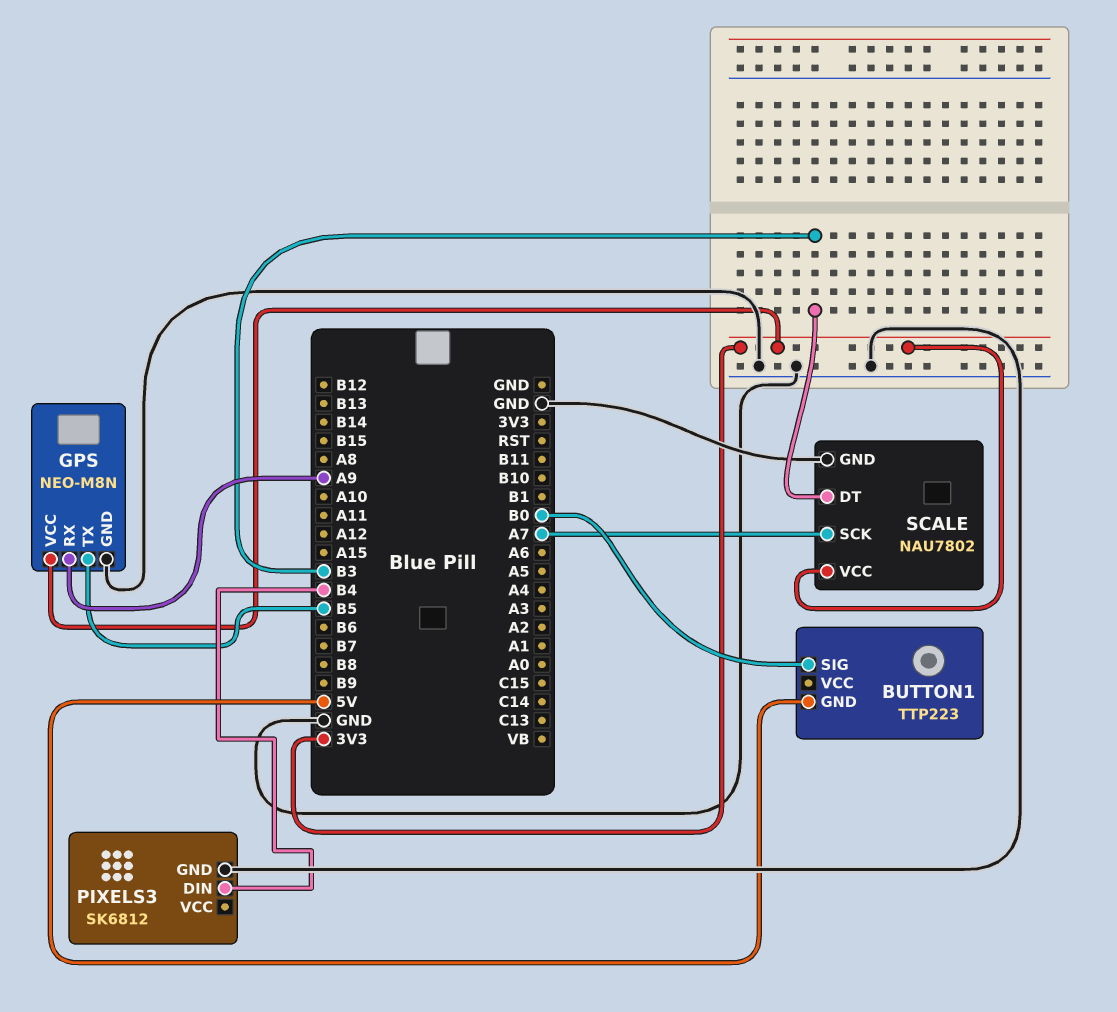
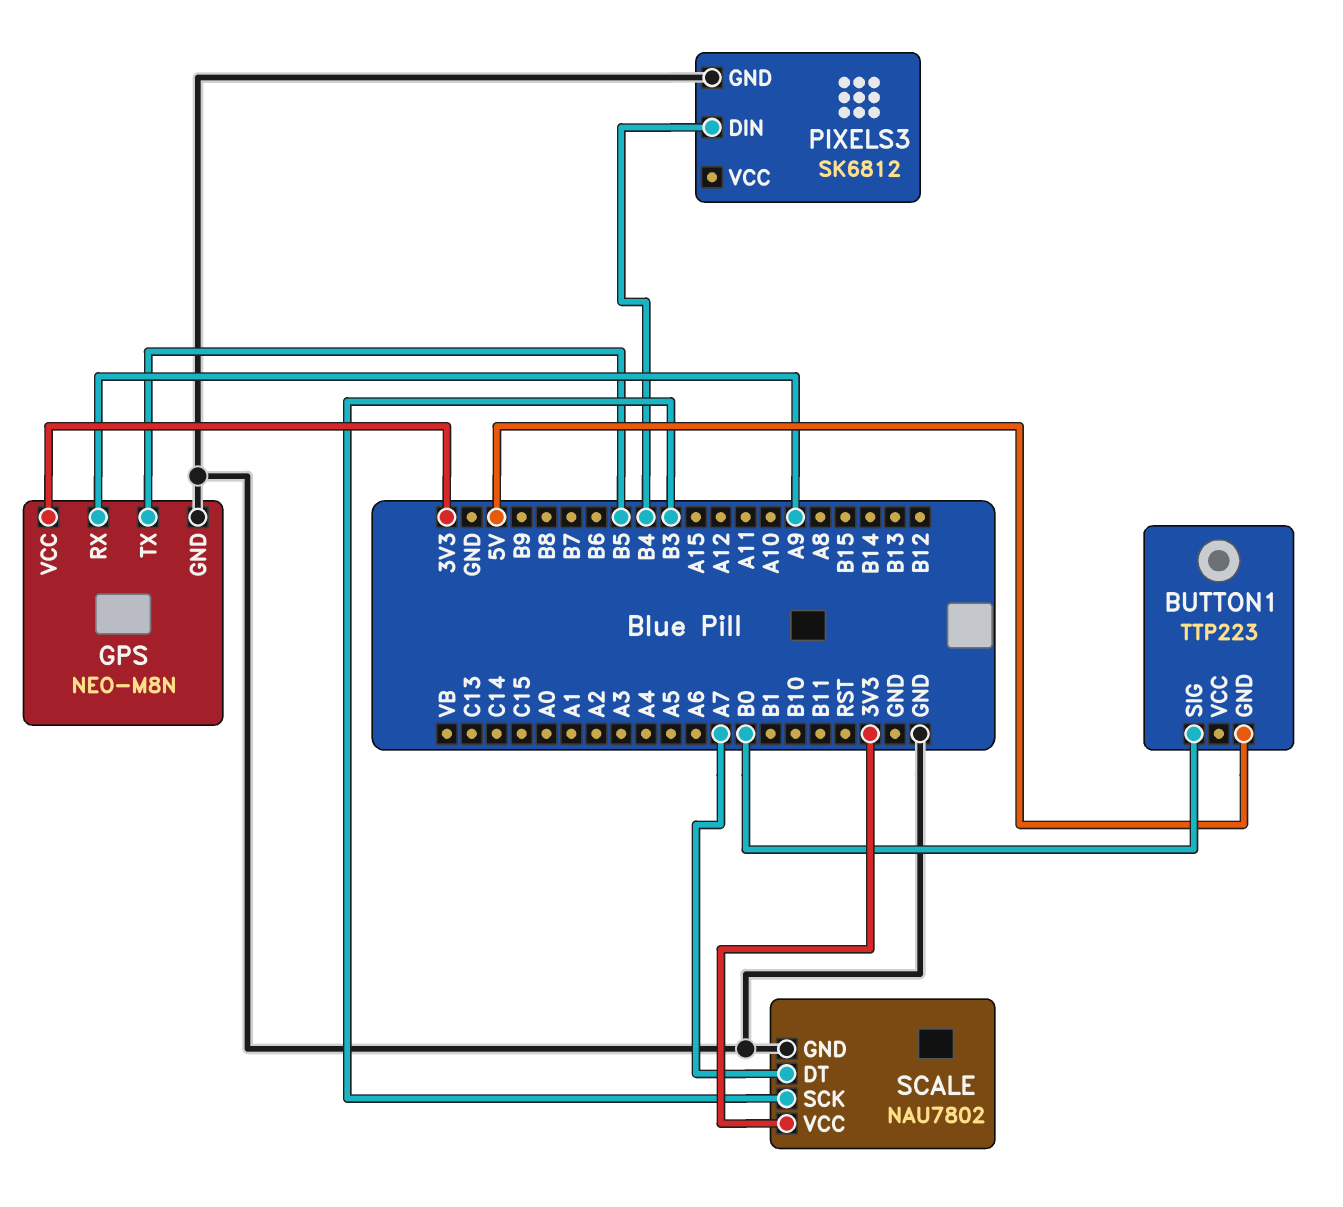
SCALE pin DT: B3 -> A7
SCALE pin SCK: A7 -> B3

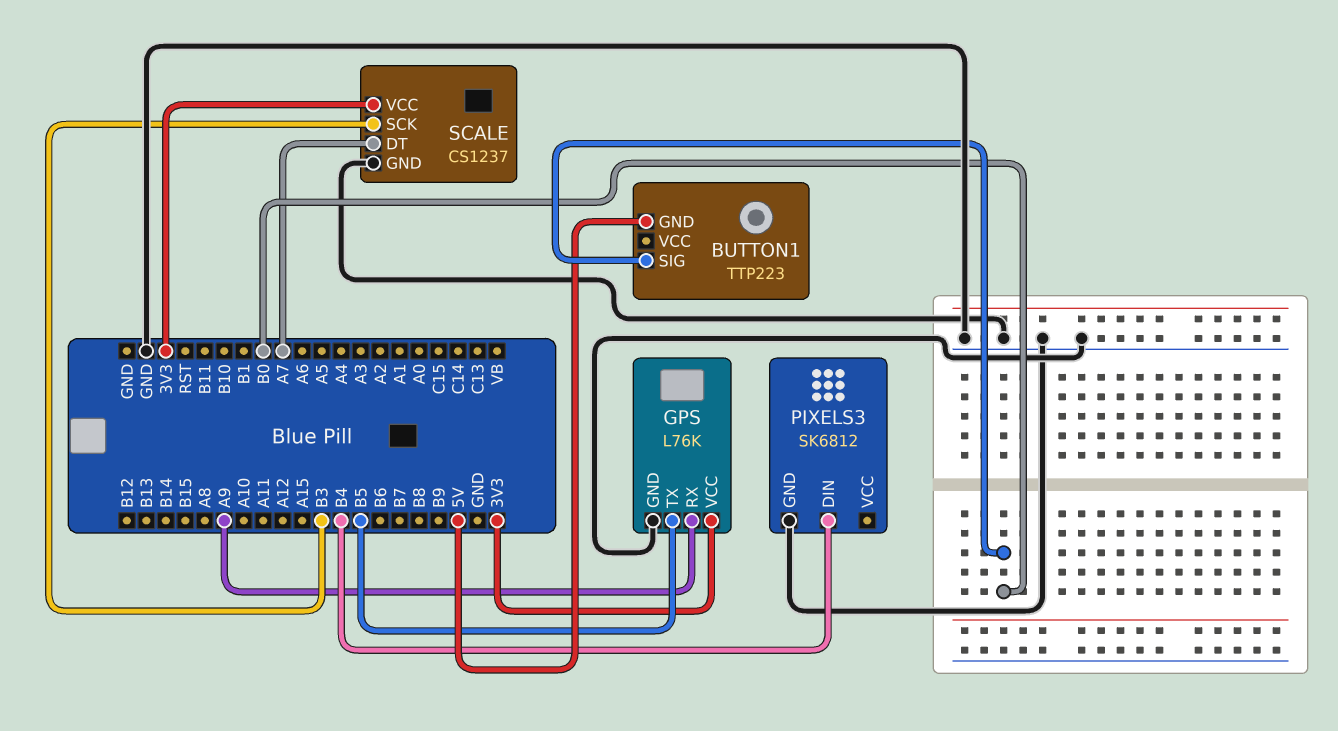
GPS: NEO-M8N -> L76K
SCALE: NAU7802 -> CS1237

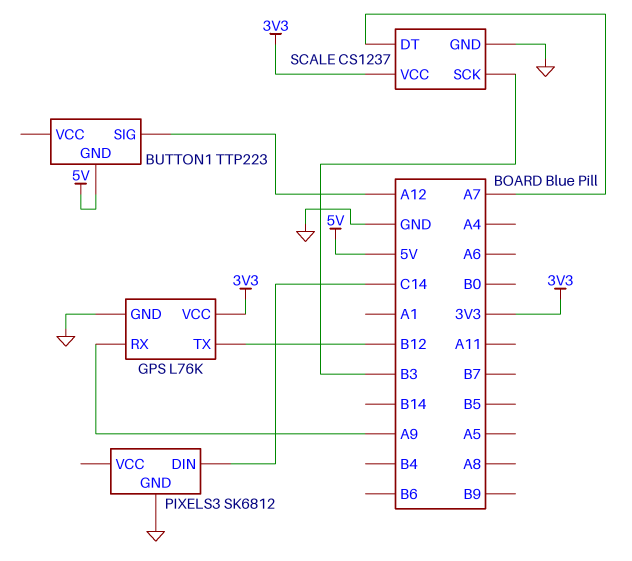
BUTTON1 pin SIG: B0 -> A12
GPS pin TX: B5 -> B12
PIXELS3 pin DIN: B4 -> C14

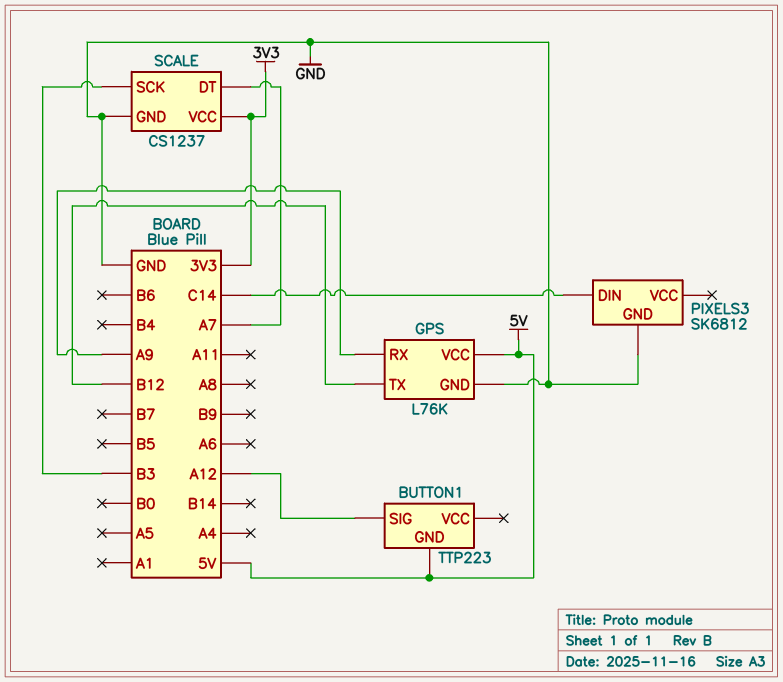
GPS pin VCC: 3V3 -> 5V

